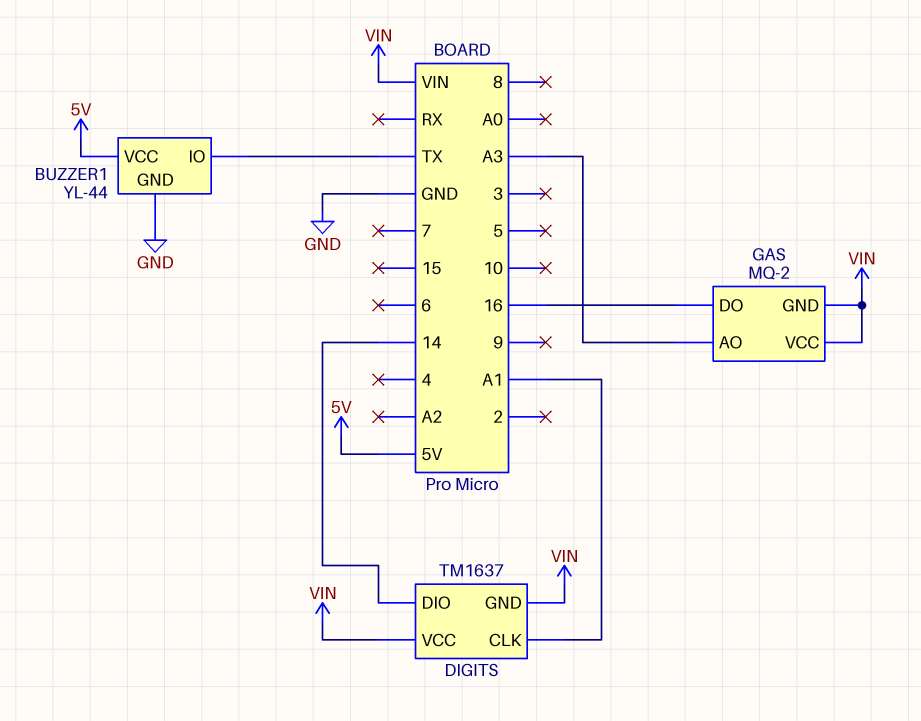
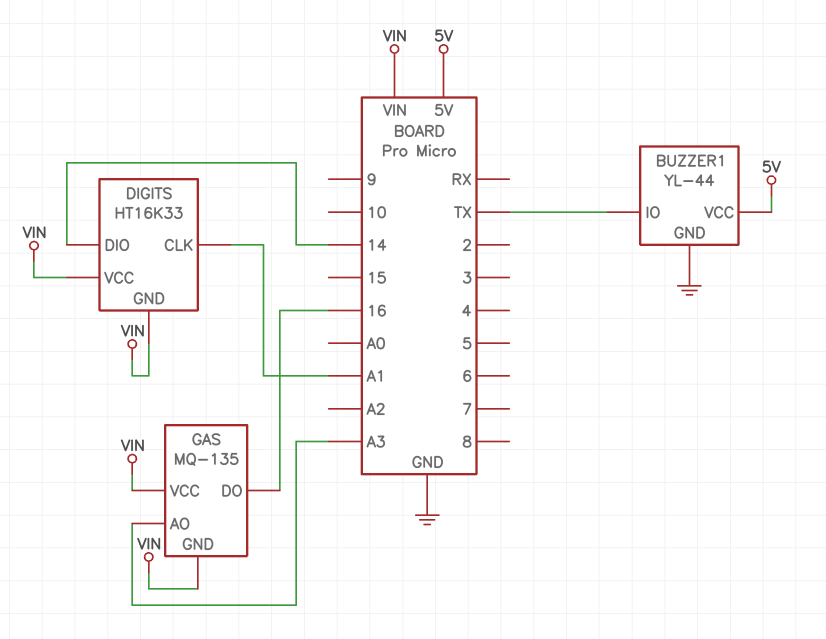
DIGITS: TM1637 -> HT16K33
GAS: MQ-2 -> MQ-135

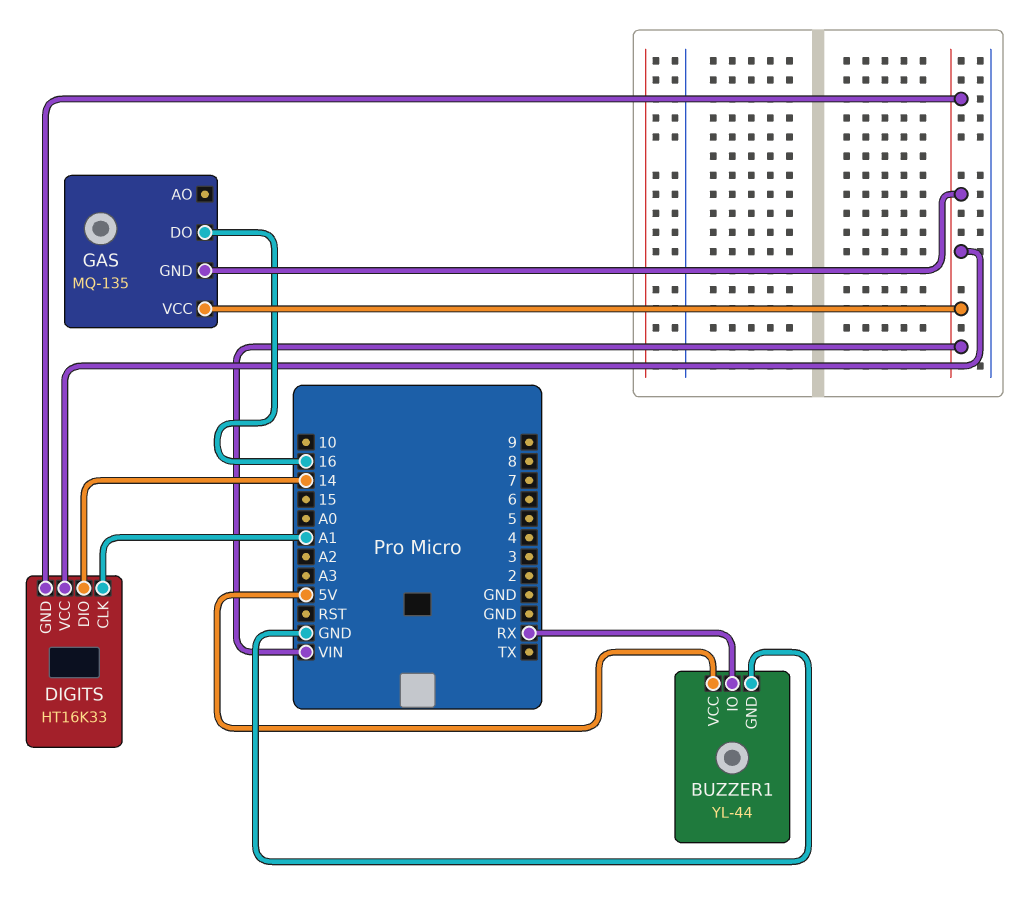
BUZZER1 pin IO: TX -> RX
GAS pin AO: A3 -> none

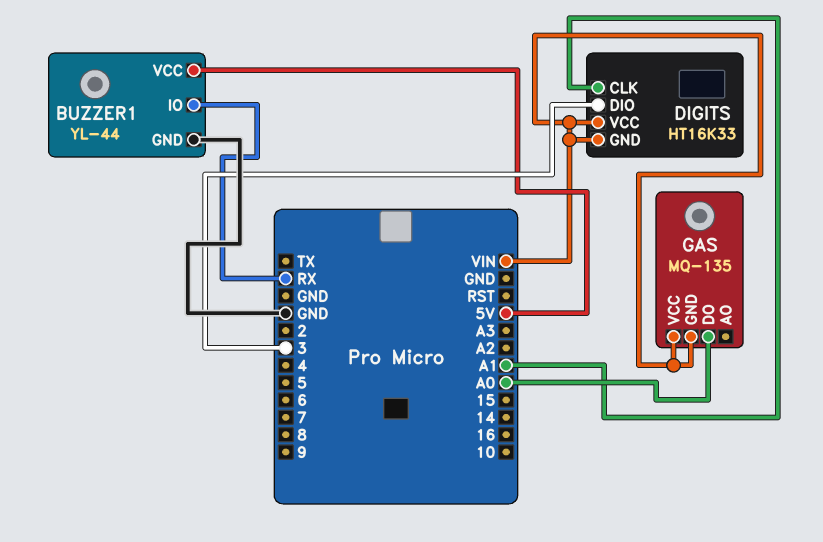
DIGITS pin DIO: 14 -> 3
GAS pin DO: 16 -> A0

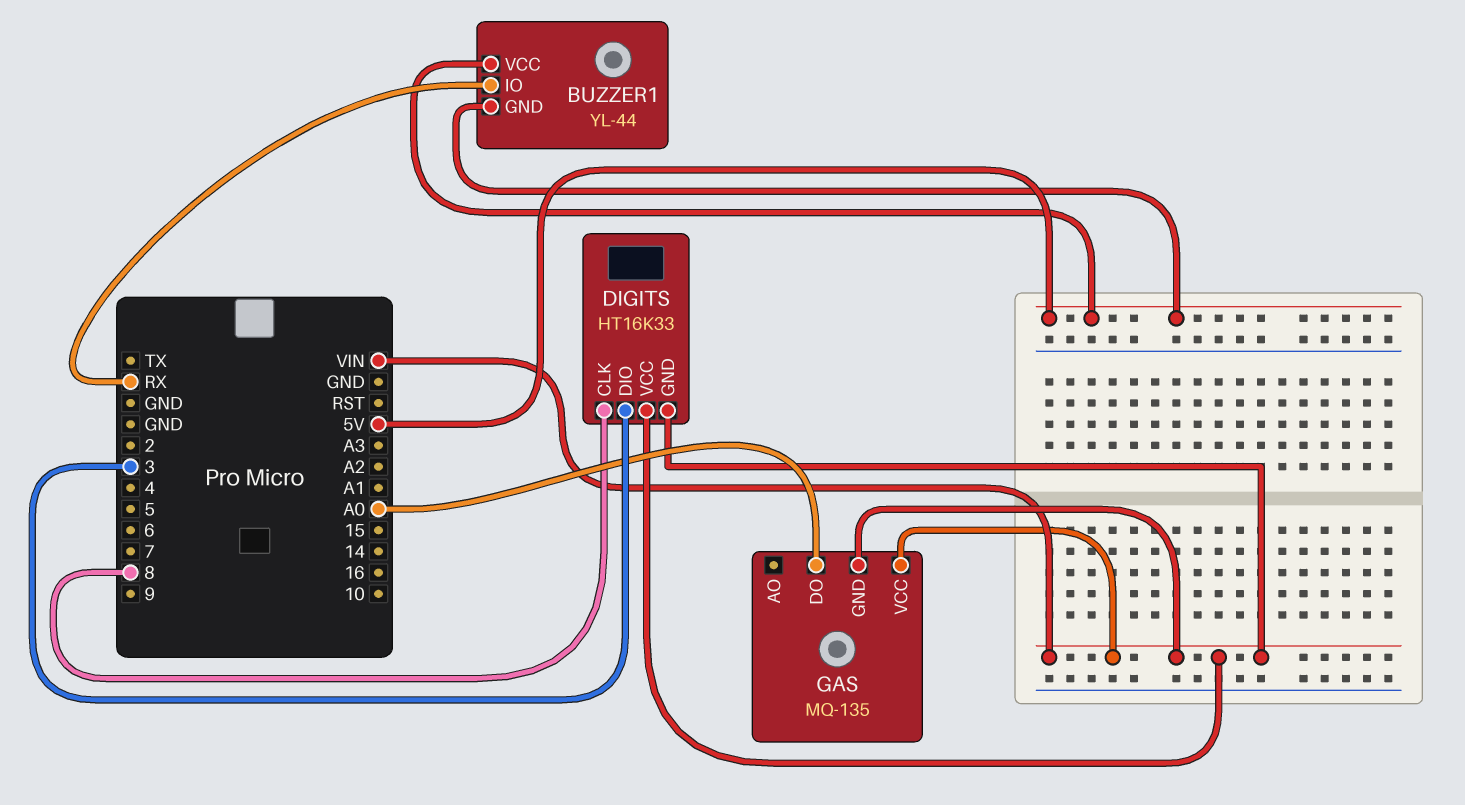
BUZZER1 pin GND: GND -> 5V
DIGITS pin CLK: A1 -> 8

